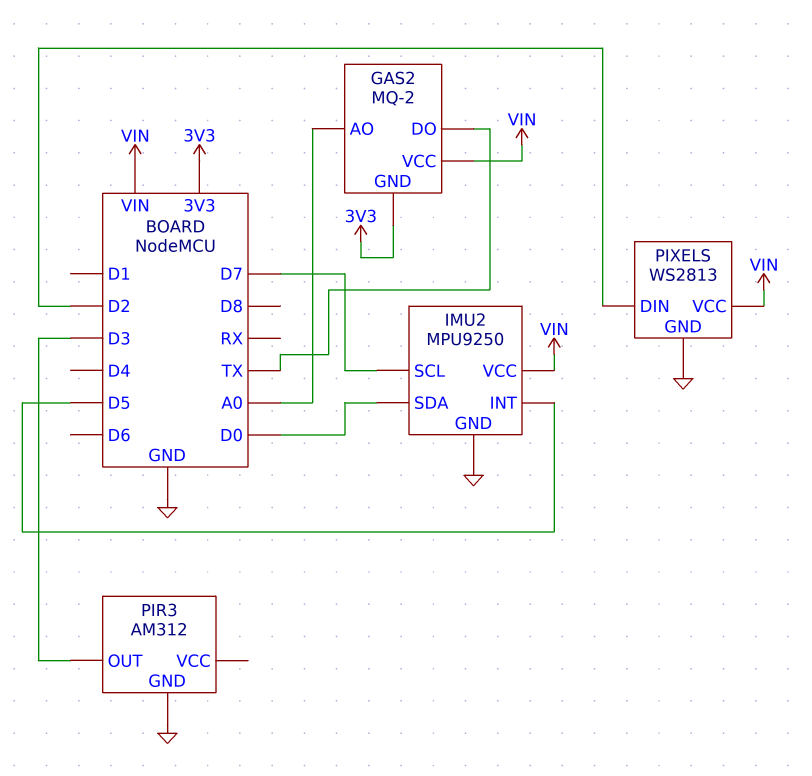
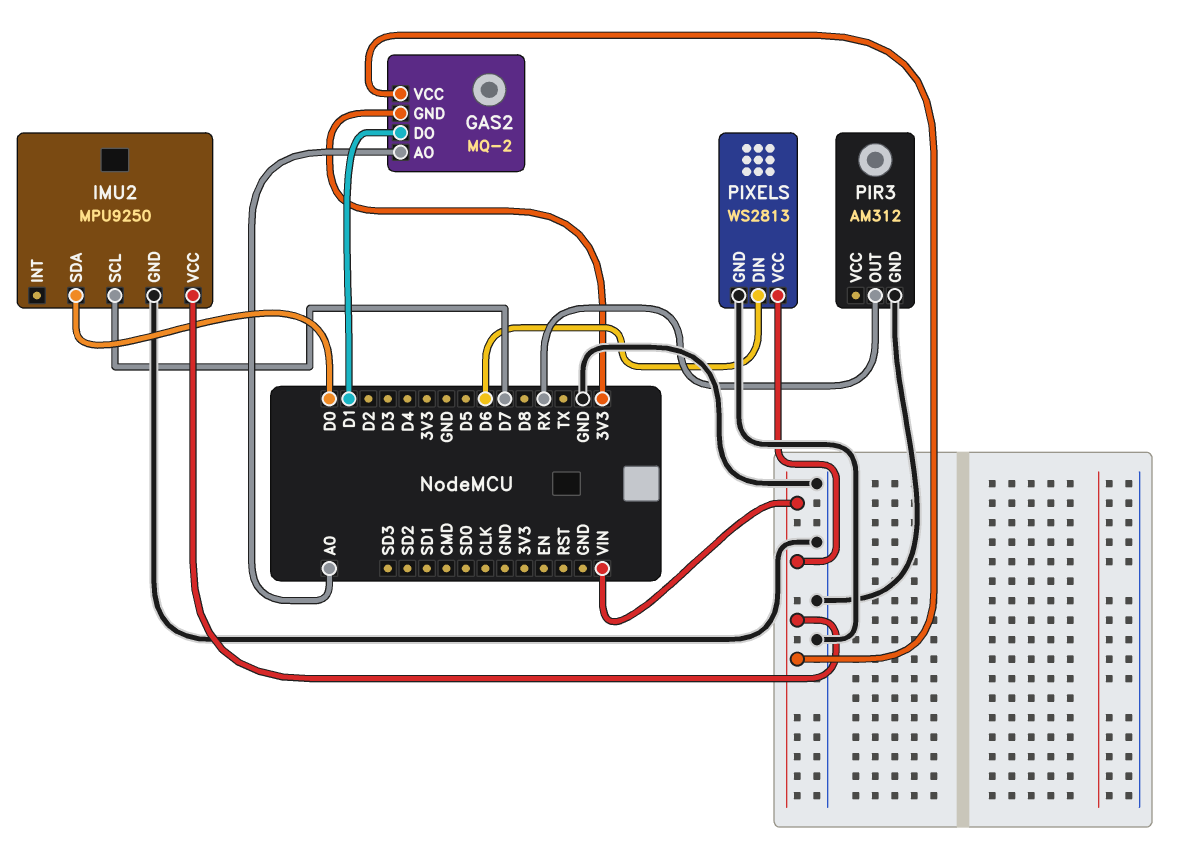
GAS2 pin DO: TX -> D1
IMU2 pin INT: D5 -> none
PIR3 pin OUT: D3 -> RX
PIXELS pin DIN: D2 -> D6

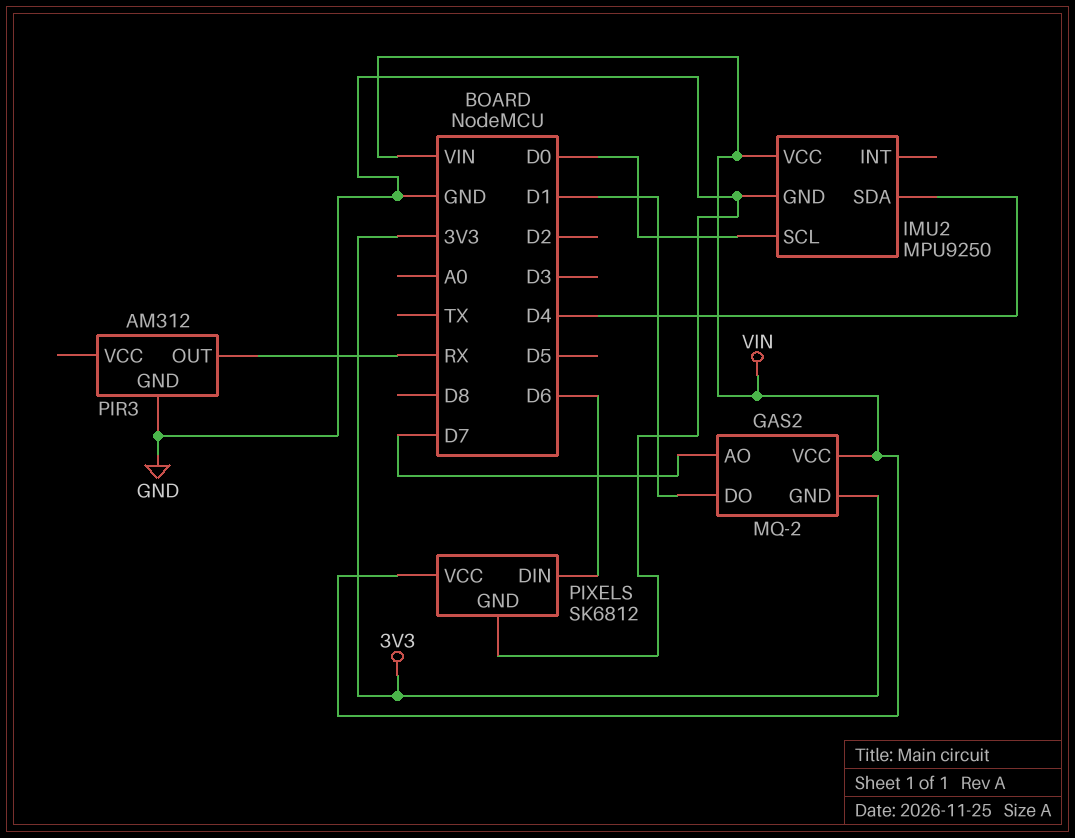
GAS2 pin AO: A0 -> D7
IMU2 pin SCL: D7 -> D0
IMU2 pin SDA: D0 -> D4
PIXELS: WS2813 -> SK6812

